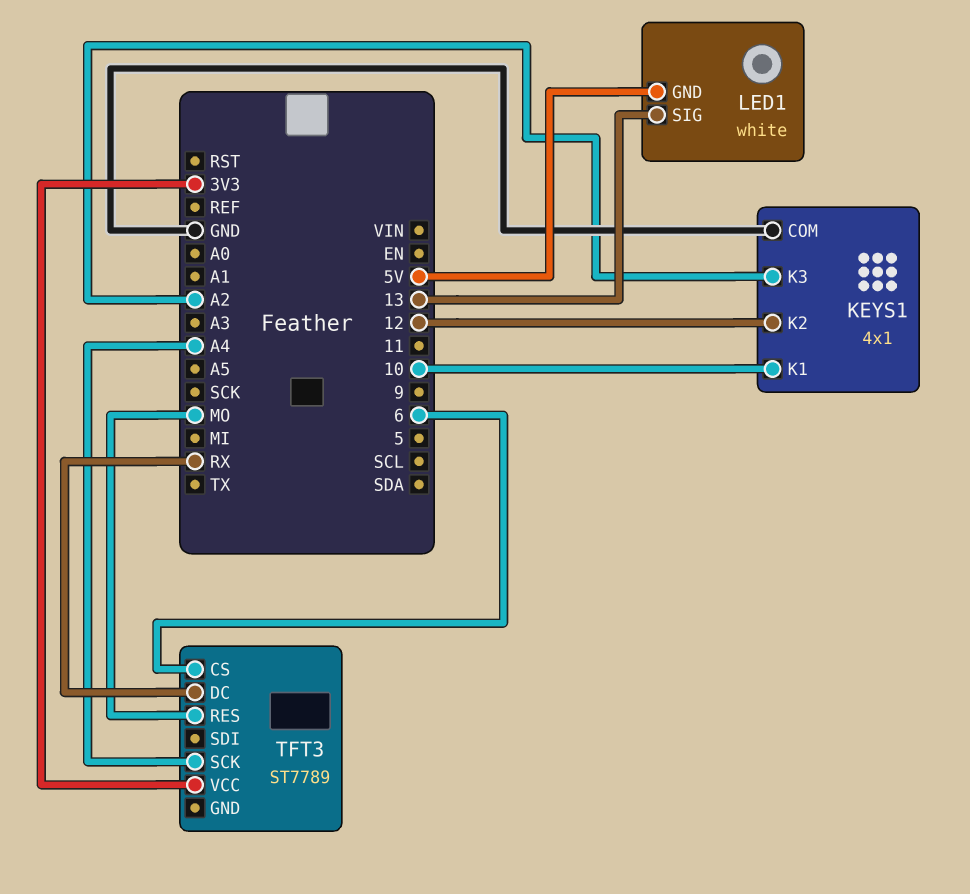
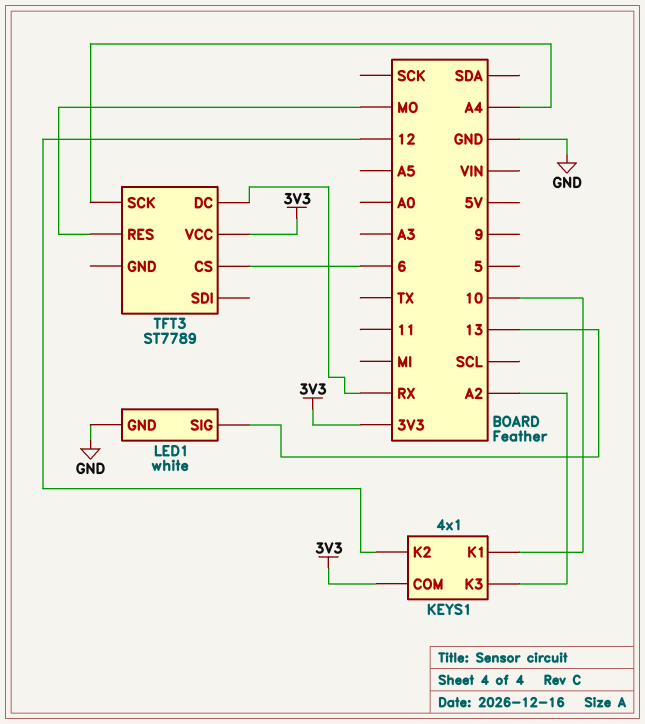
KEYS1 pin COM: GND -> 3V3
LED1 pin GND: 5V -> GND

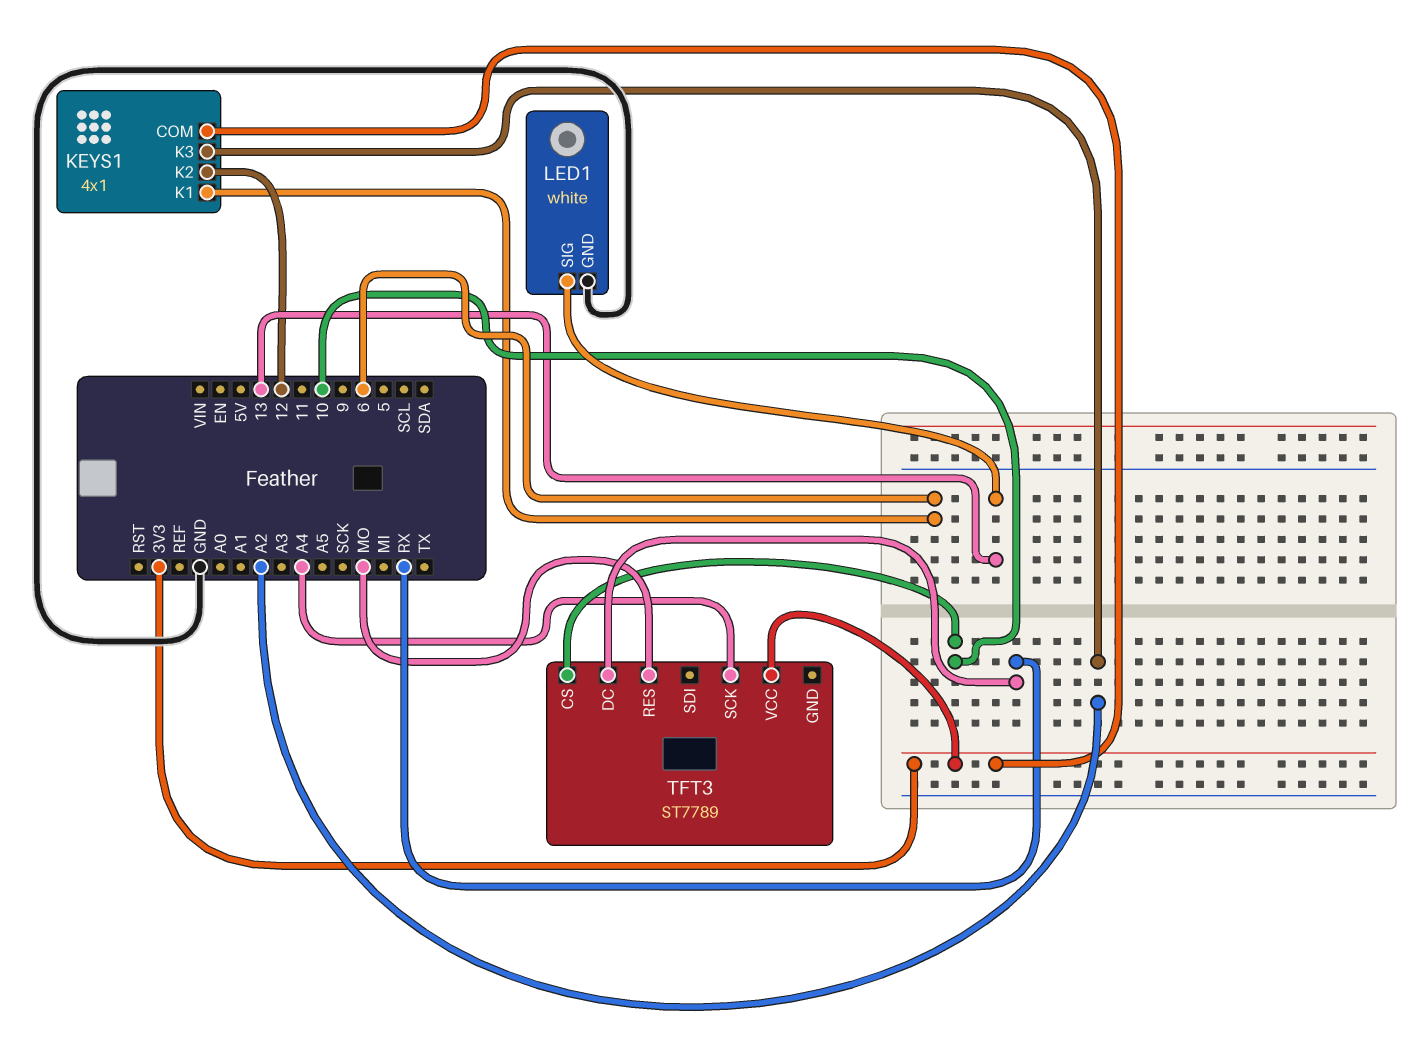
KEYS1 pin K1: 10 -> 6
TFT3 pin CS: 6 -> 10

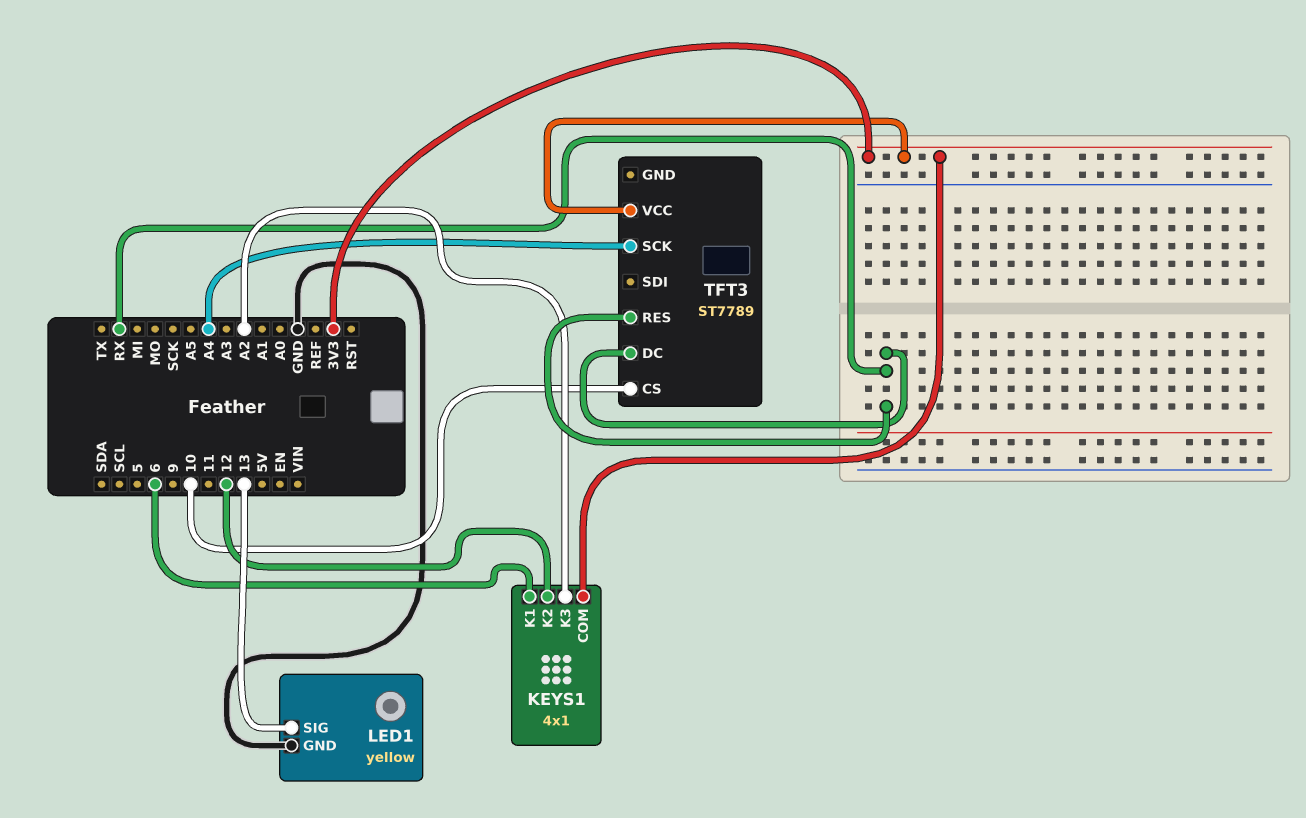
LED1: white -> yellow
TFT3 pin RES: MO -> RX

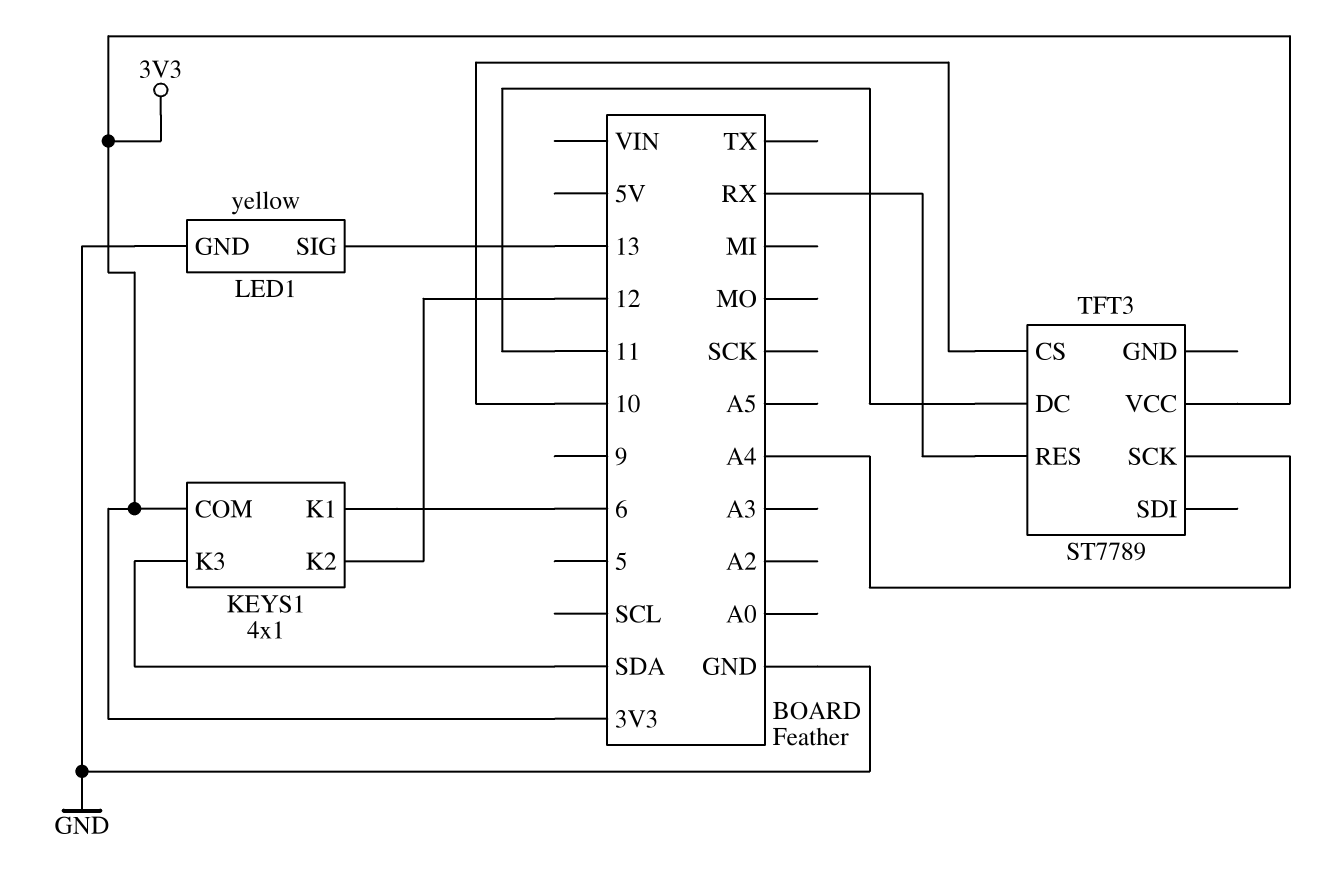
KEYS1 pin K3: A2 -> SDA
TFT3 pin DC: RX -> 11

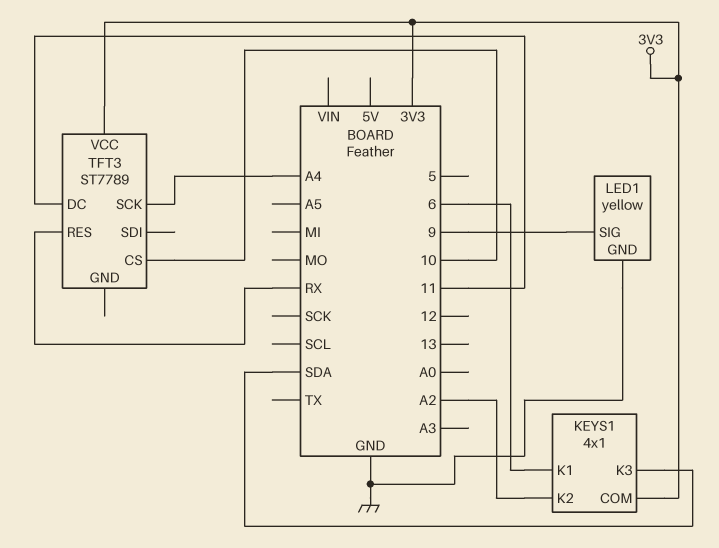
KEYS1 pin K2: 12 -> A2
LED1 pin SIG: 13 -> 9

